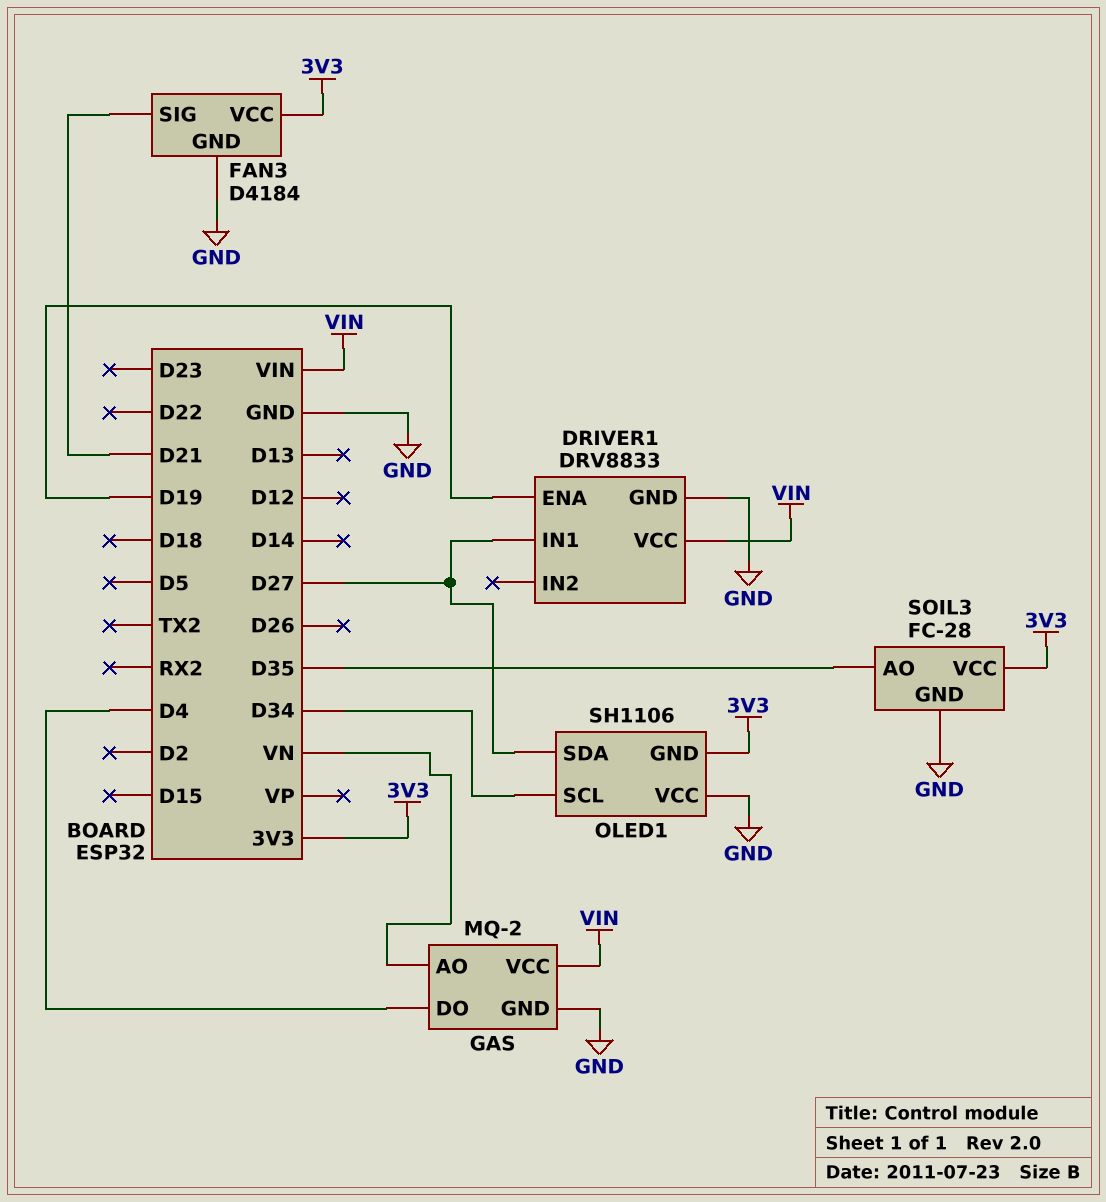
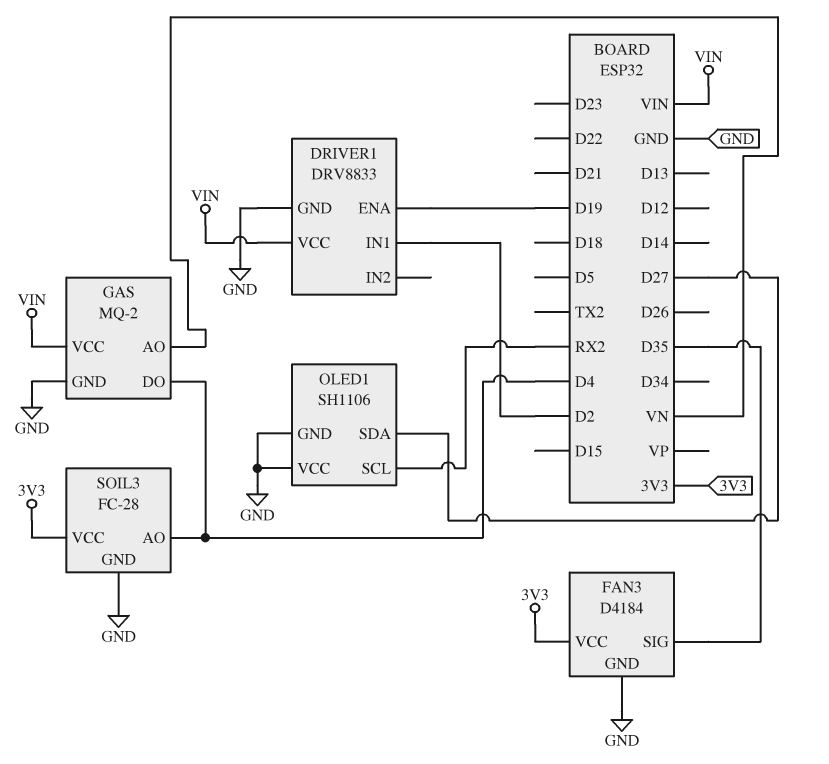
DRIVER1 pin IN1: D27 -> D2
FAN3 pin SIG: D21 -> D35
OLED1 pin GND: 3V3 -> GND
OLED1 pin SCL: D34 -> RX2
SOIL3 pin AO: D35 -> D4

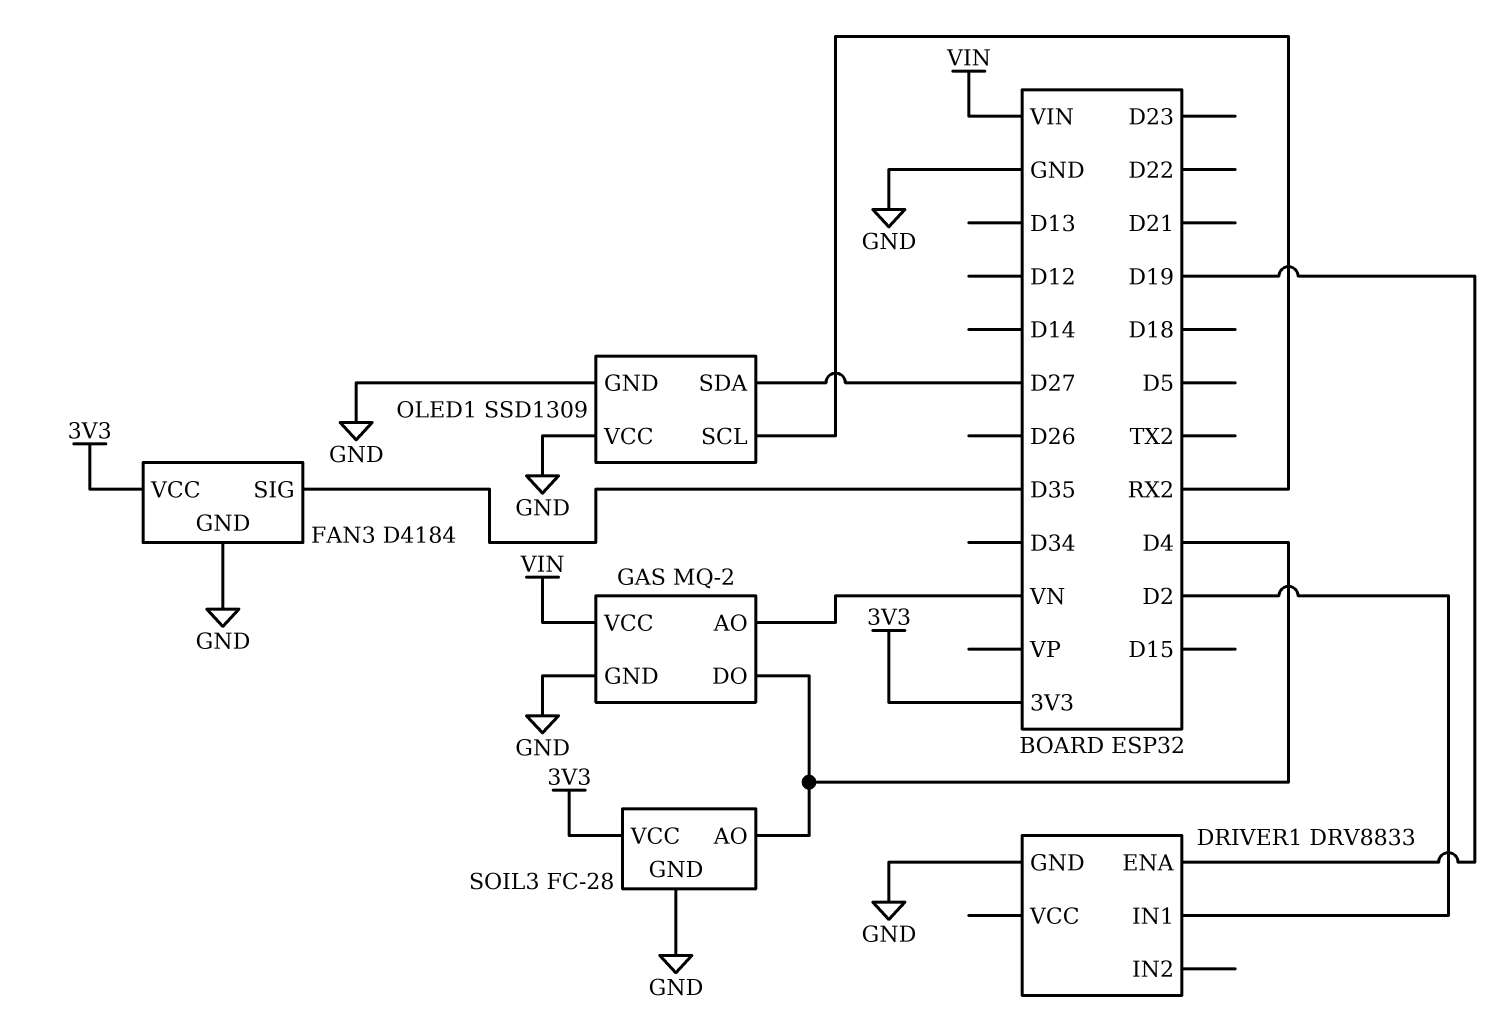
DRIVER1 pin VCC: VIN -> none
OLED1: SH1106 -> SSD1309

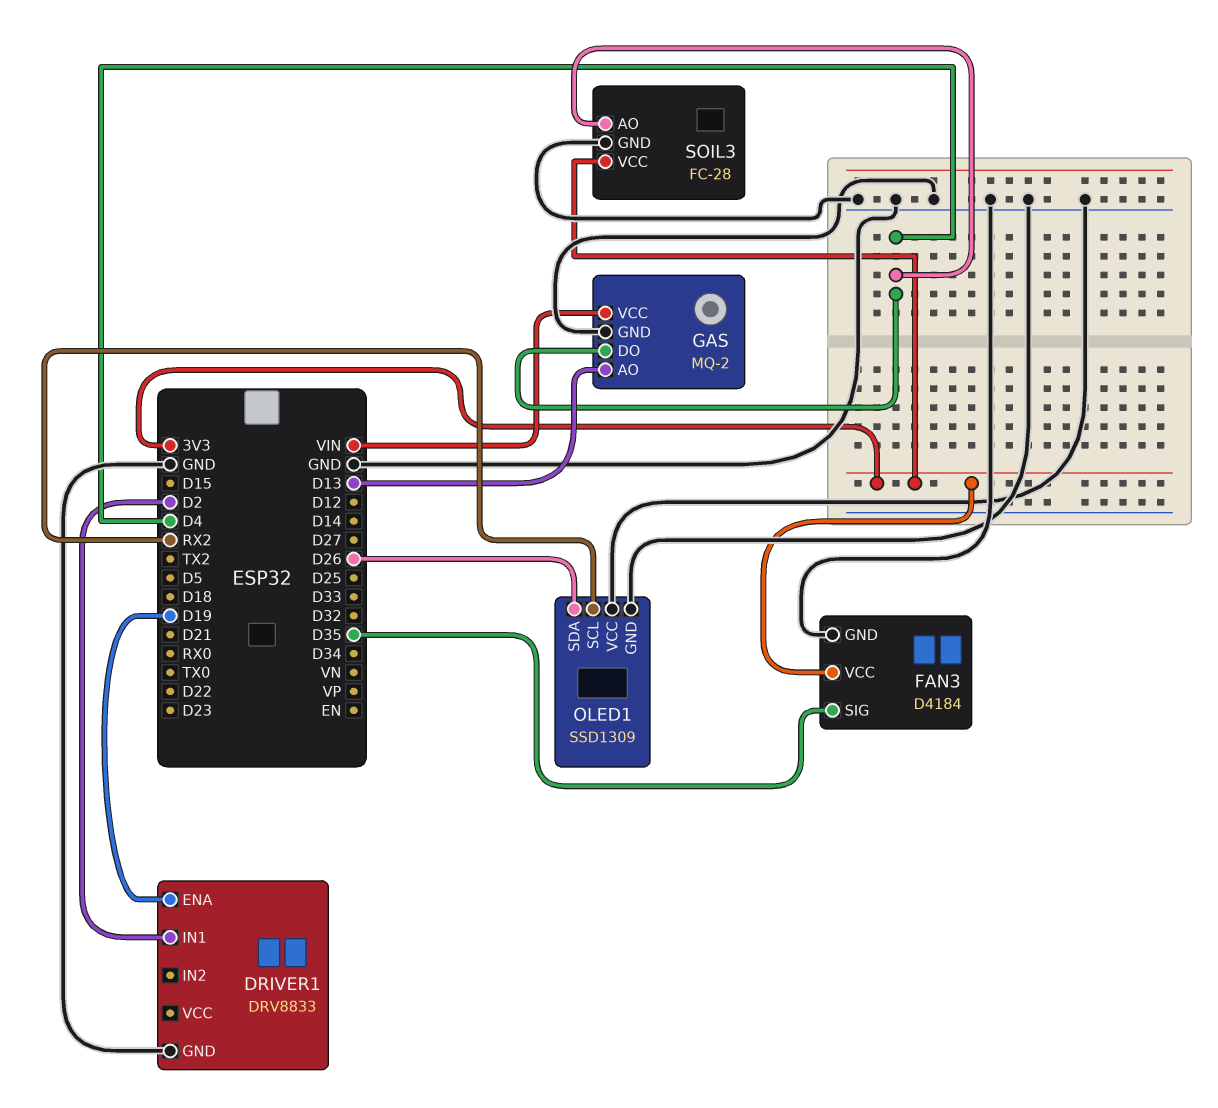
GAS pin AO: VN -> D13
OLED1 pin SDA: D27 -> D26

